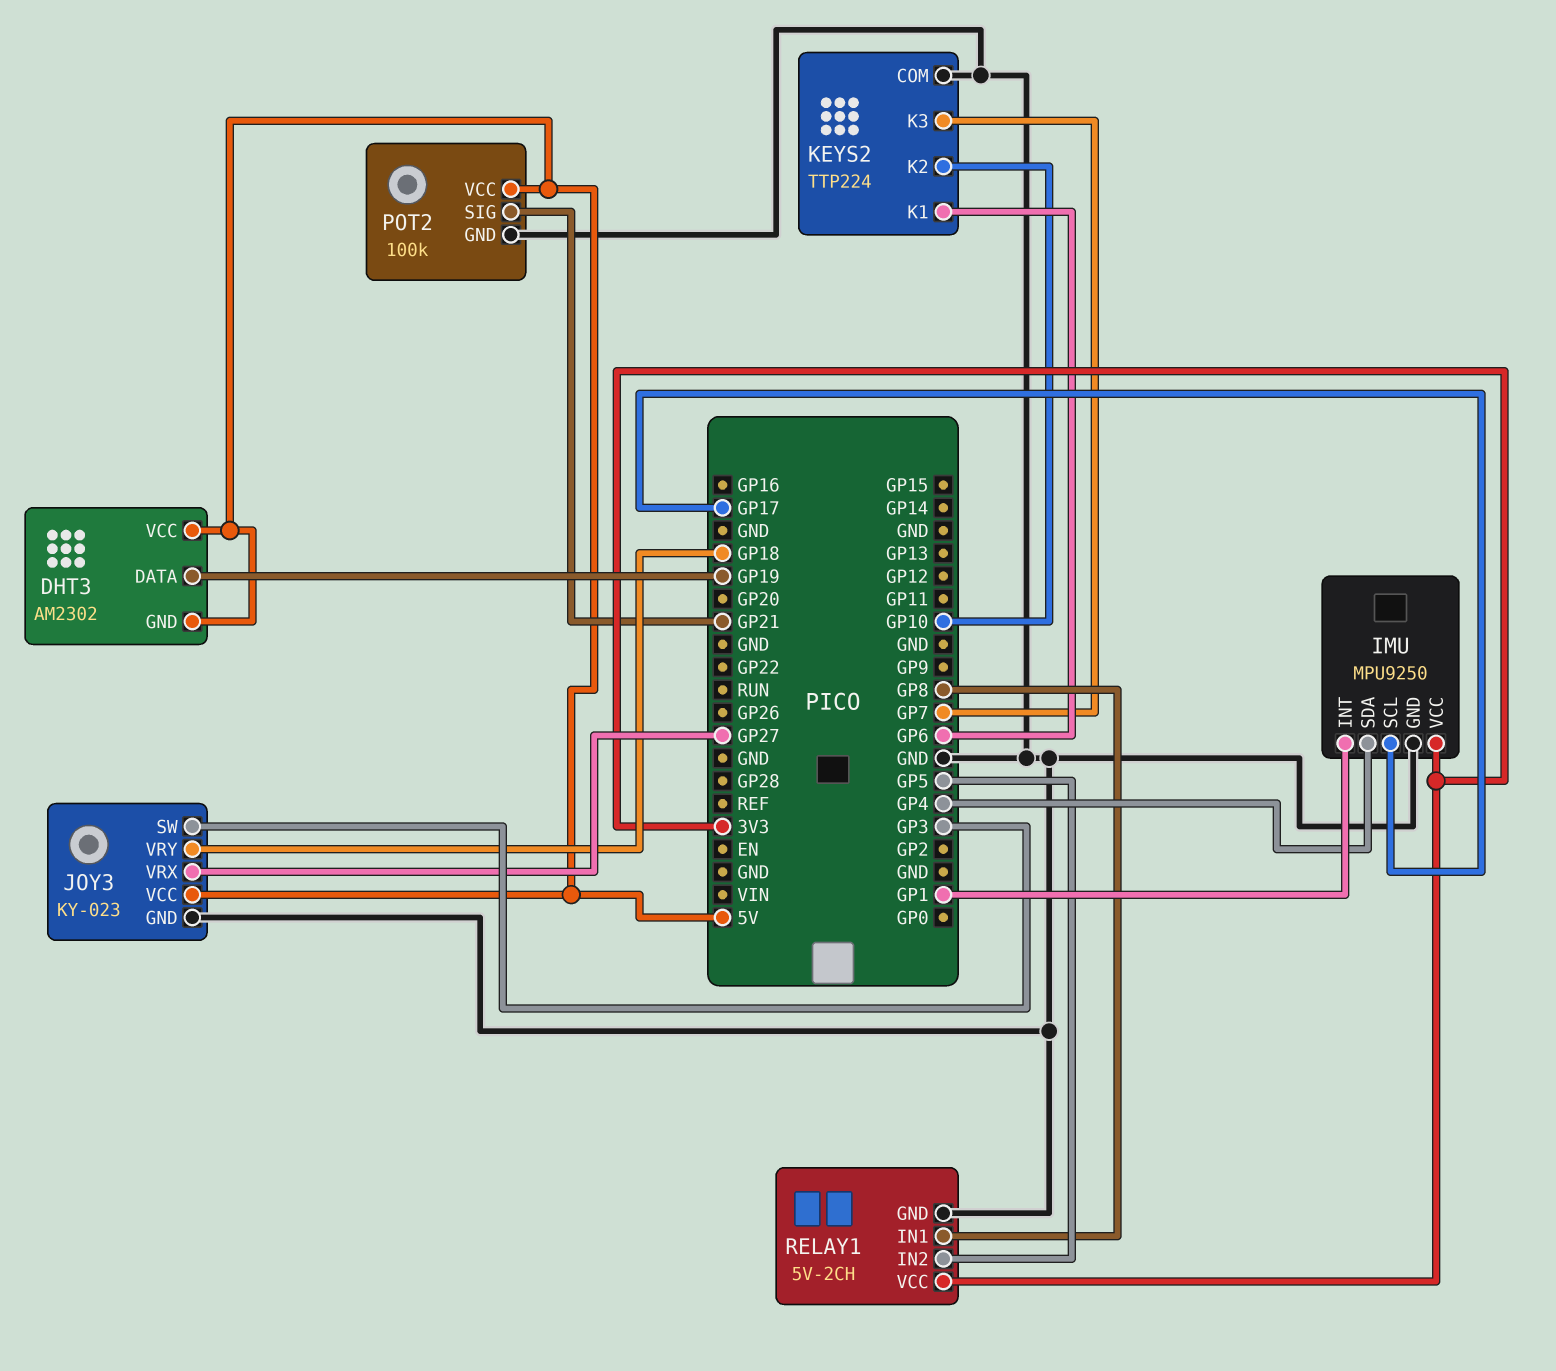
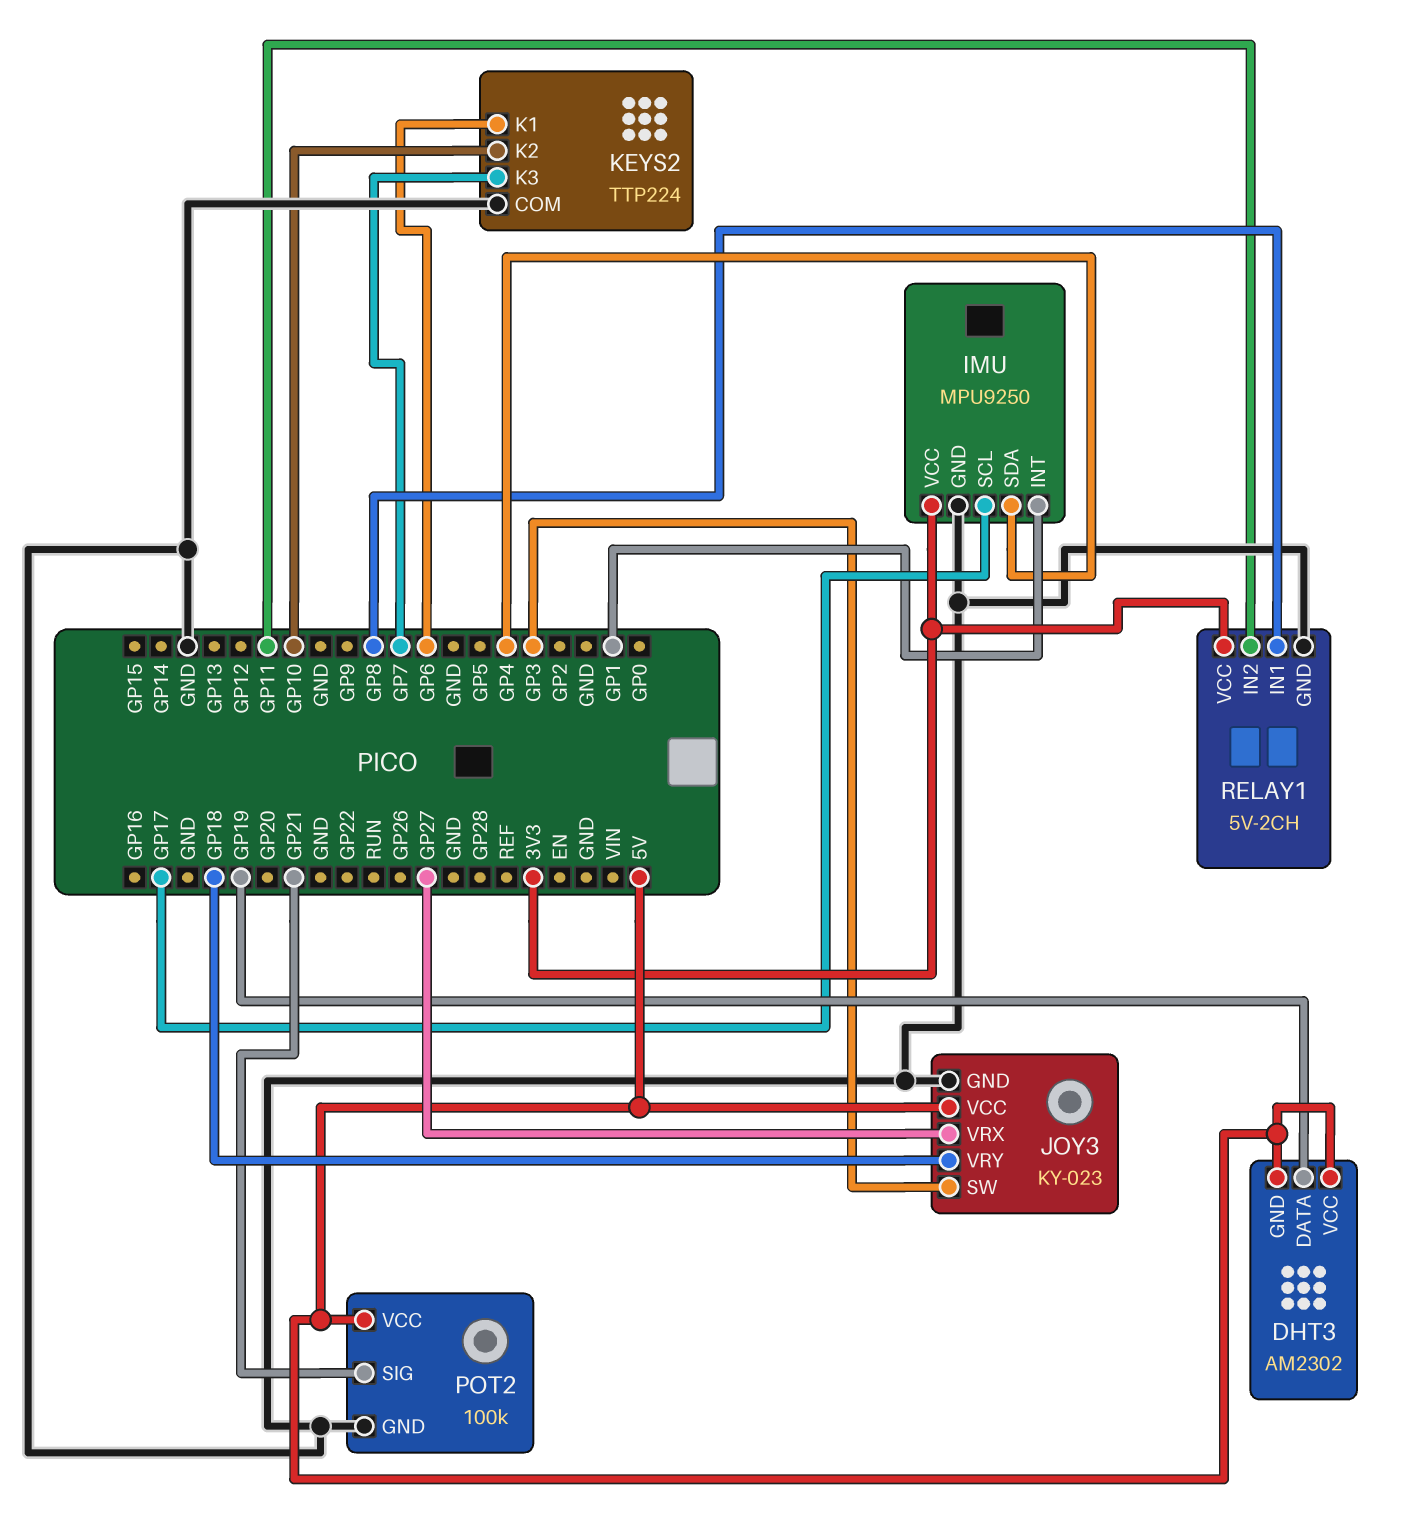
RELAY1 pin IN2: GP5 -> GP11

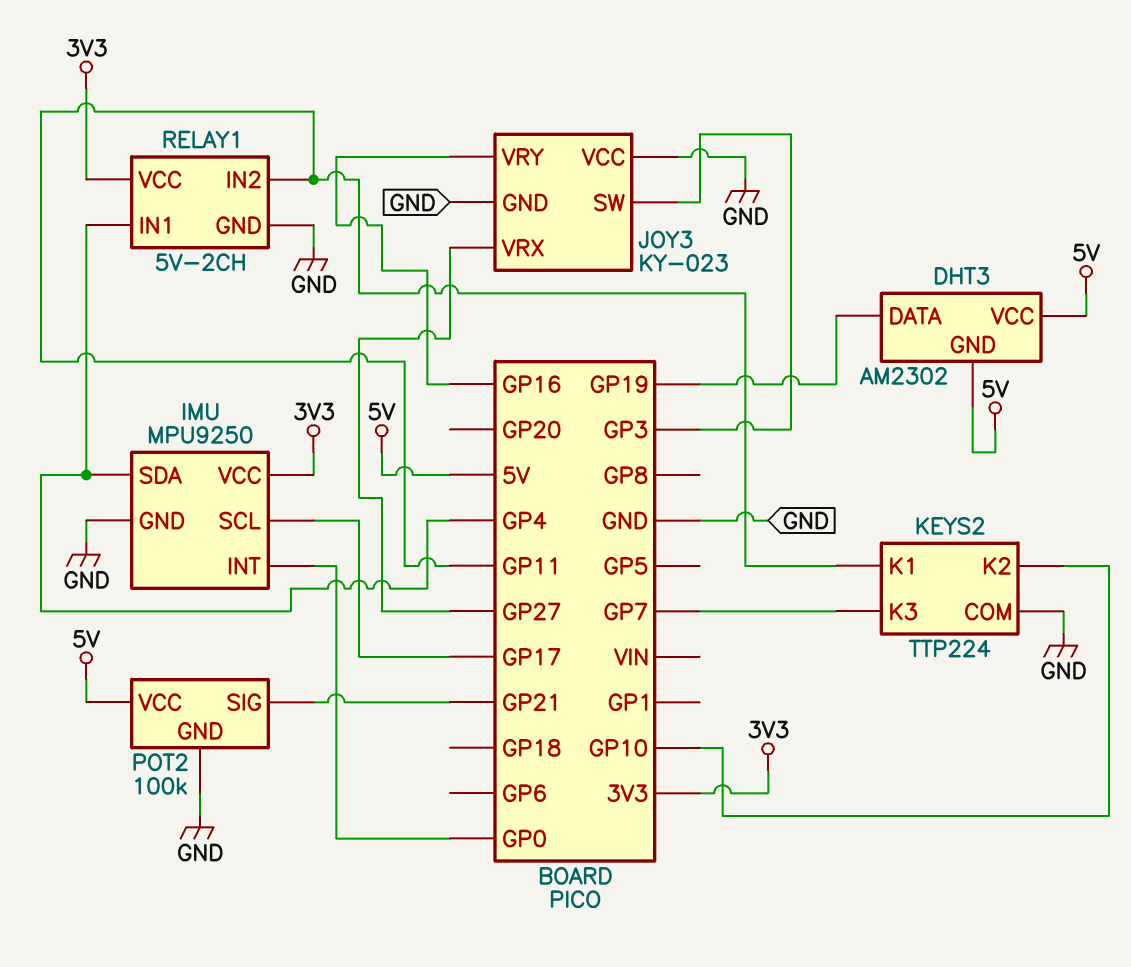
IMU pin INT: GP1 -> GP0
JOY3 pin VCC: 5V -> GND
JOY3 pin VRY: GP18 -> GP16
KEYS2 pin K1: GP6 -> GP11
RELAY1 pin IN1: GP8 -> GP4

